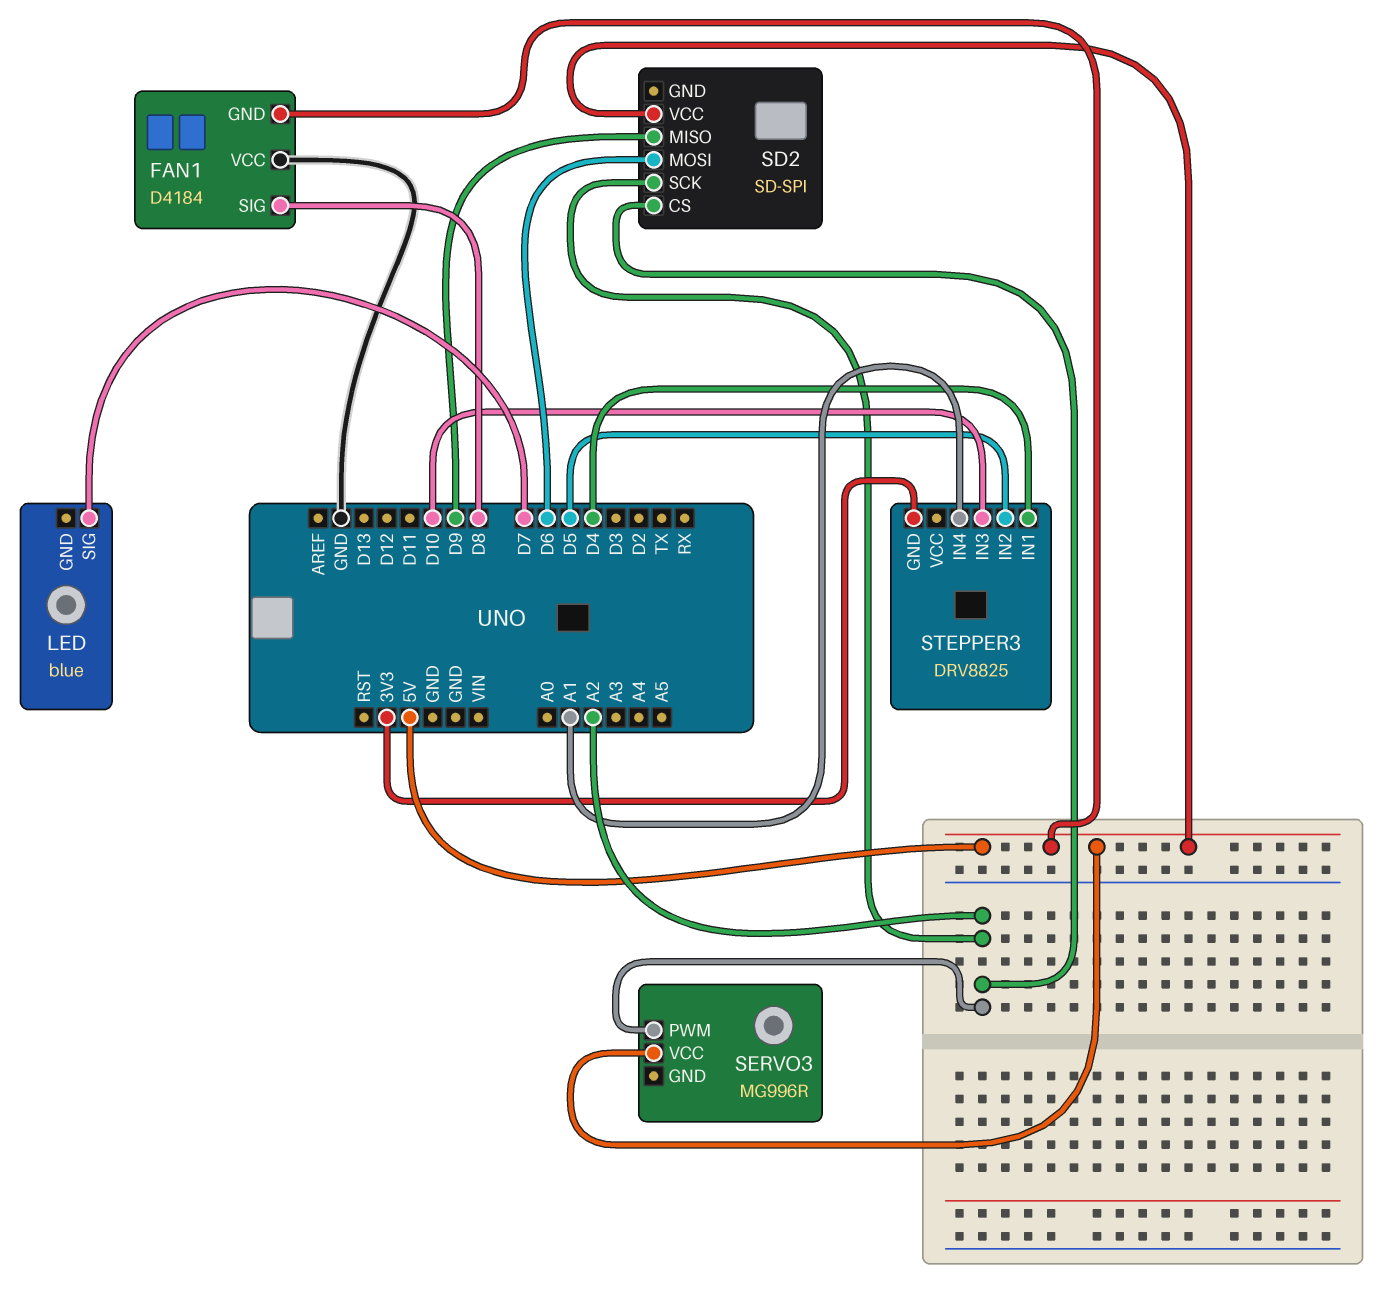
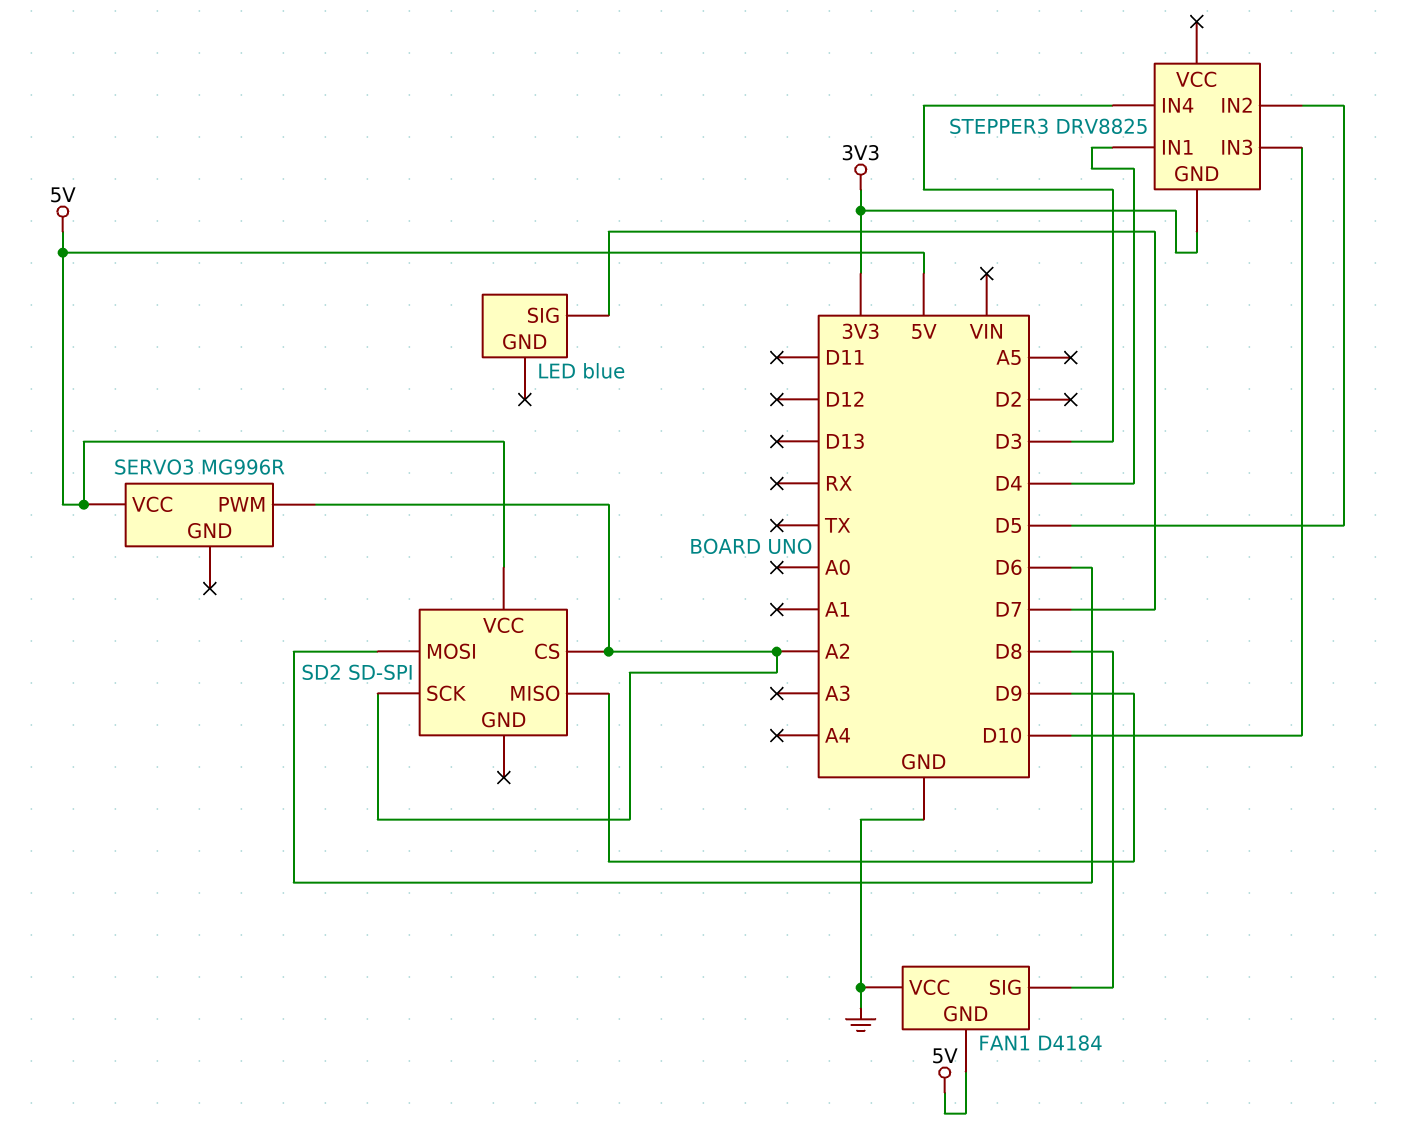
STEPPER3 pin IN4: A1 -> D3

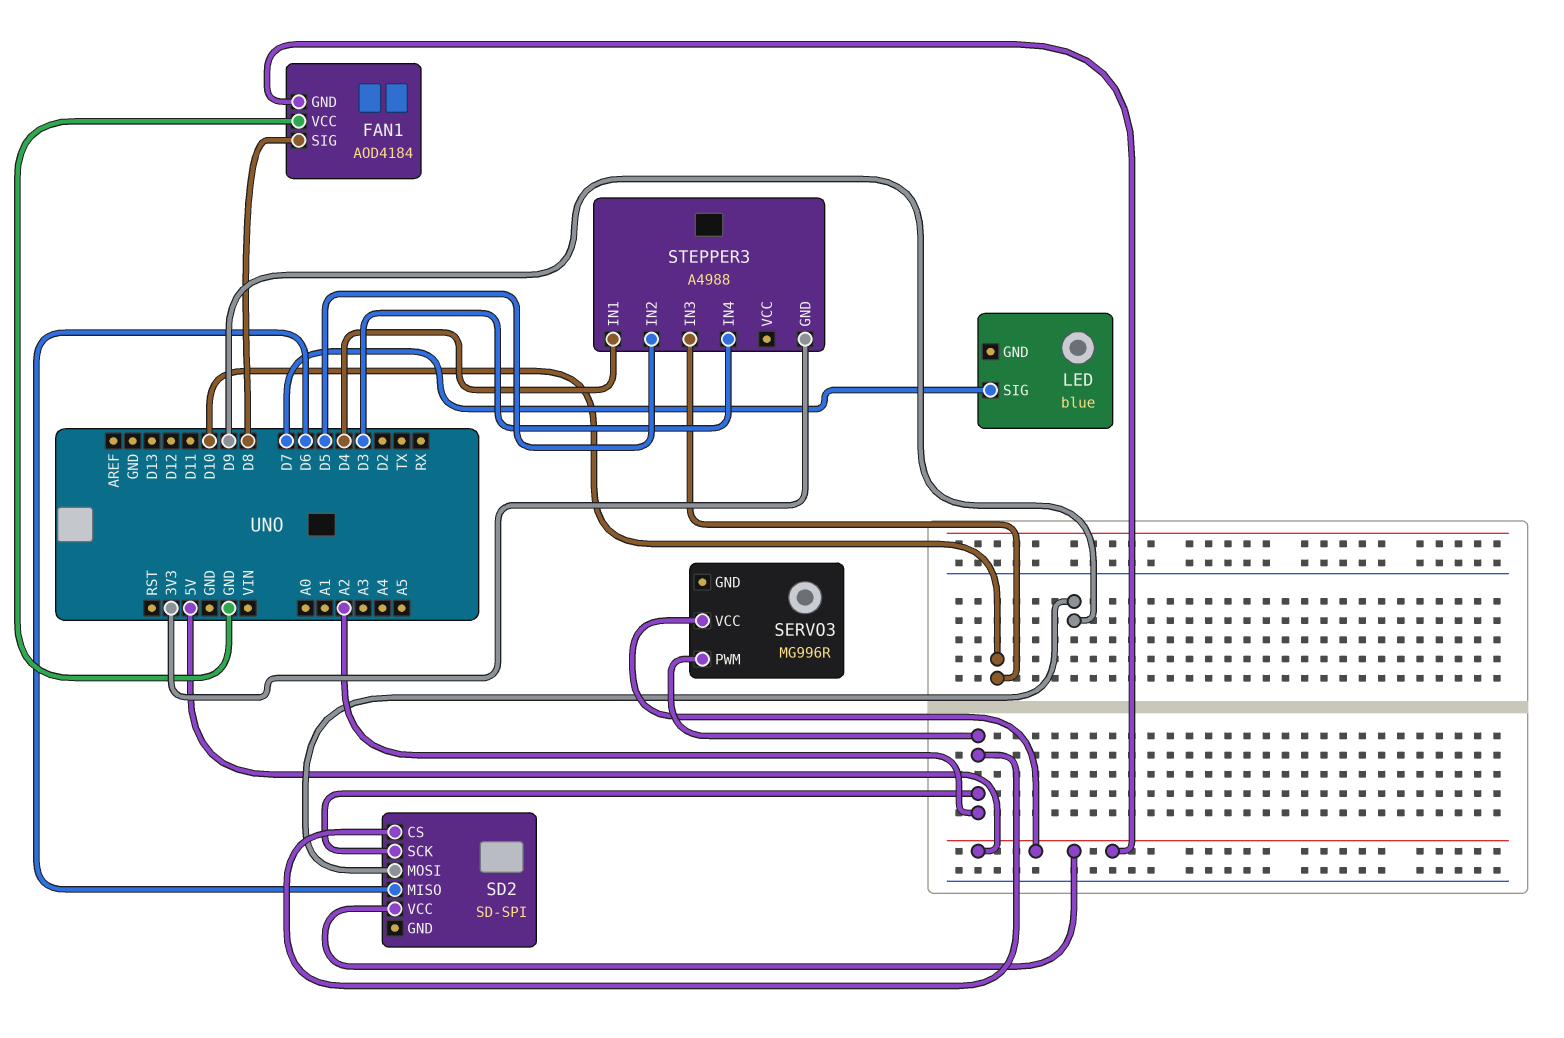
FAN1: D4184 -> AOD4184
SD2 pin MISO: D9 -> D6
SD2 pin MOSI: D6 -> D9
STEPPER3: DRV8825 -> A4988

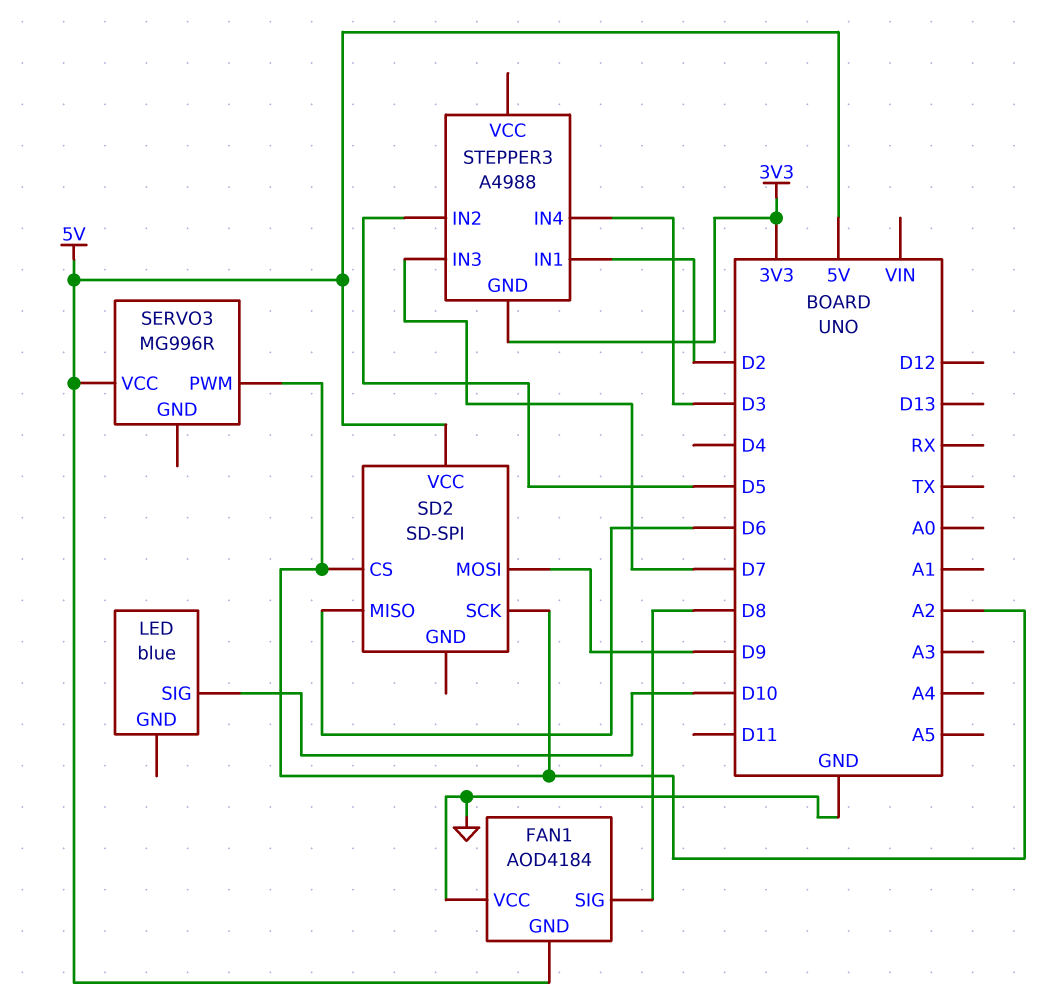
LED pin SIG: D7 -> D10
STEPPER3 pin IN1: D4 -> D2
STEPPER3 pin IN3: D10 -> D7

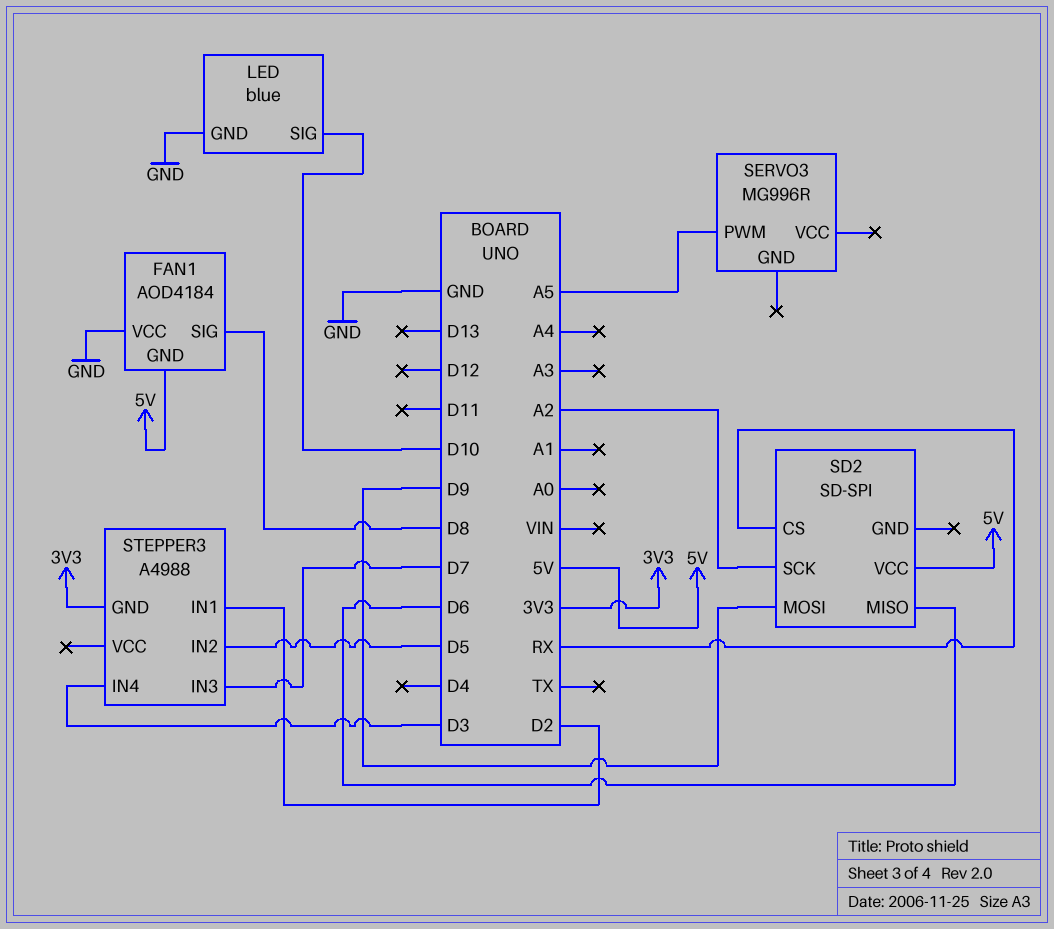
LED pin GND: none -> GND
SD2 pin CS: A2 -> RX
SERVO3 pin PWM: A2 -> A5
SERVO3 pin VCC: 5V -> none

